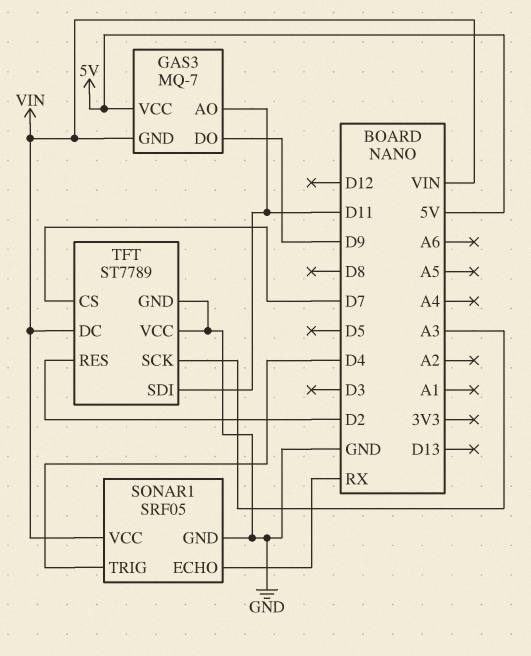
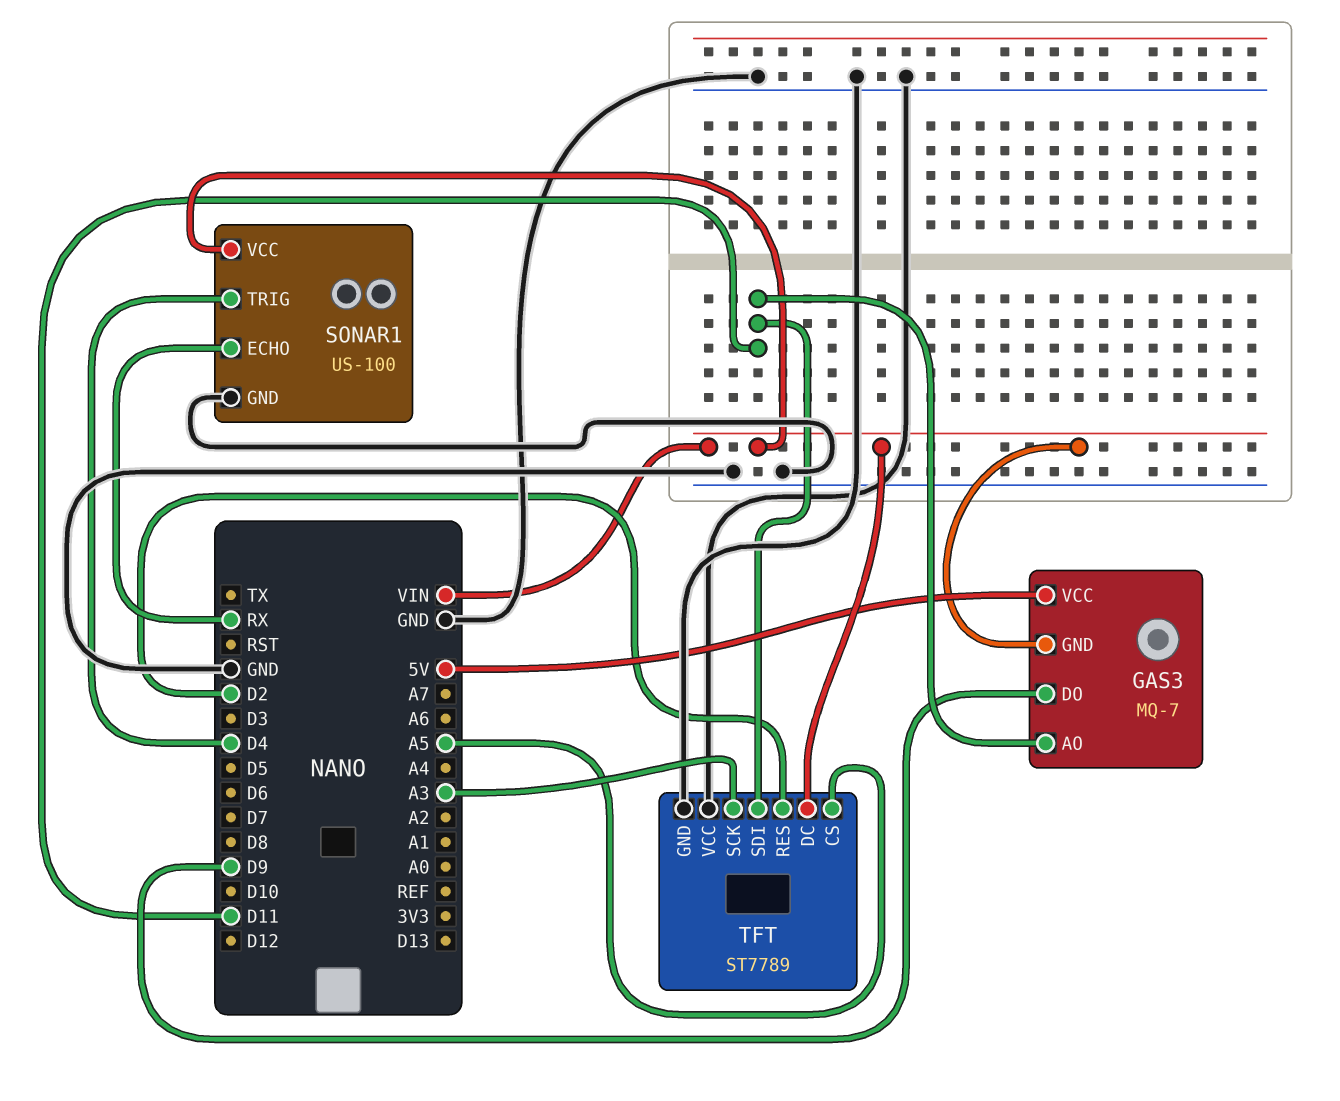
SONAR1: SRF05 -> US-100
TFT pin CS: D7 -> A5

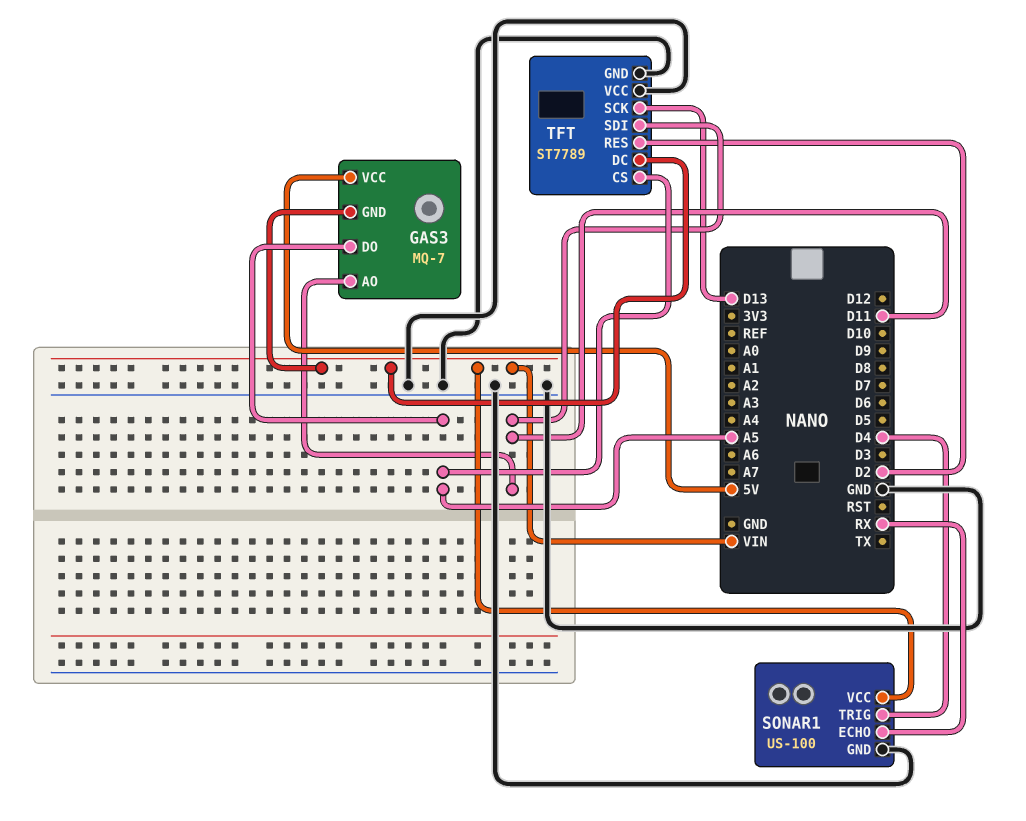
GAS3 pin DO: D9 -> A5
TFT pin SCK: A3 -> D13

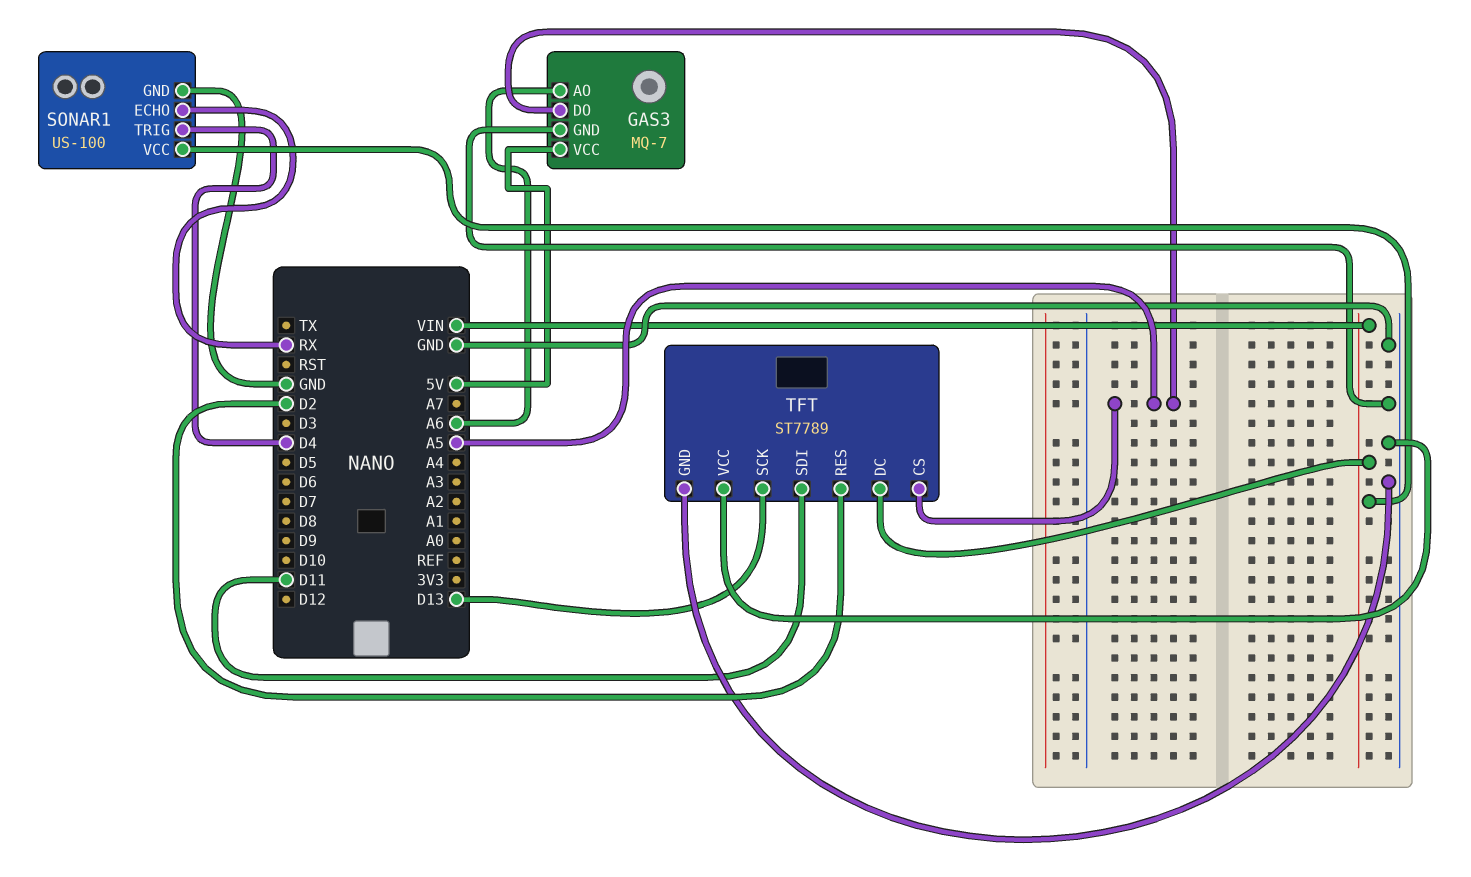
GAS3 pin AO: D11 -> A6
GAS3 pin GND: VIN -> GND

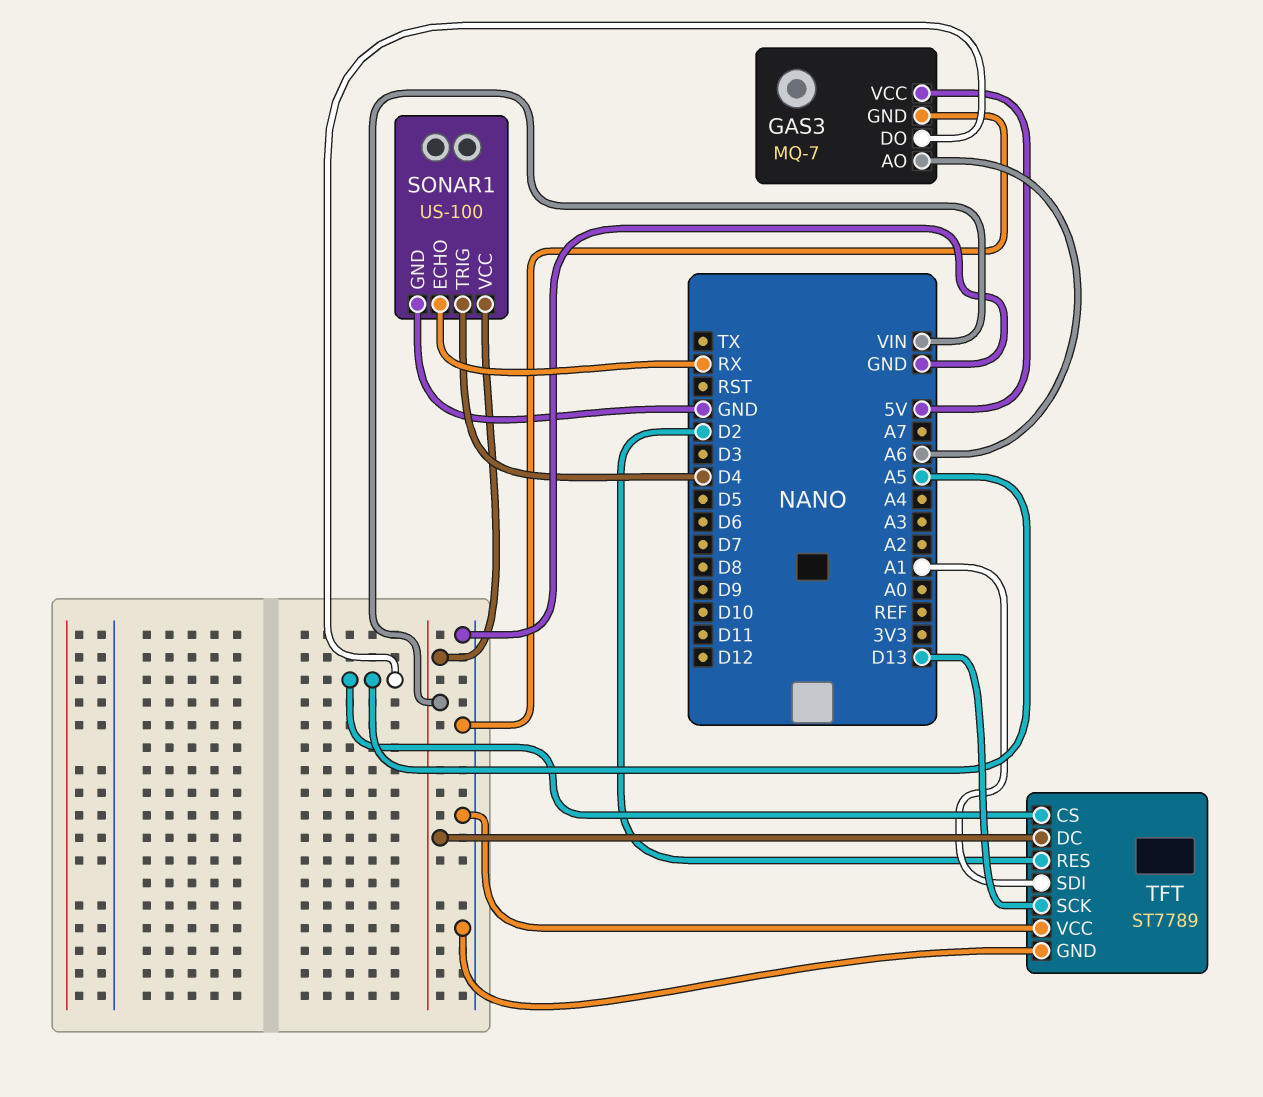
TFT pin SDI: D11 -> A1

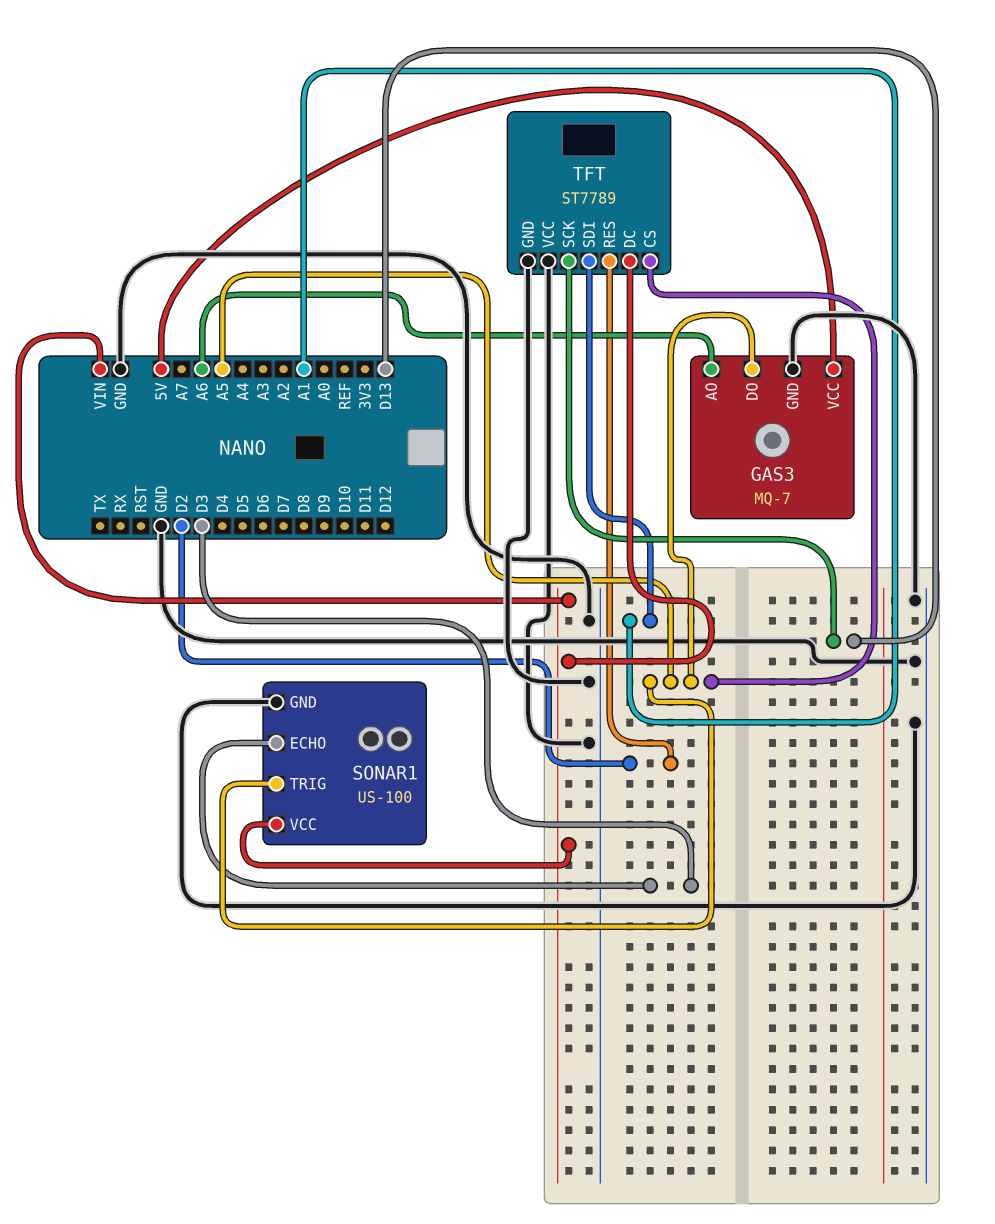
SONAR1 pin ECHO: RX -> D3
SONAR1 pin TRIG: D4 -> A5

